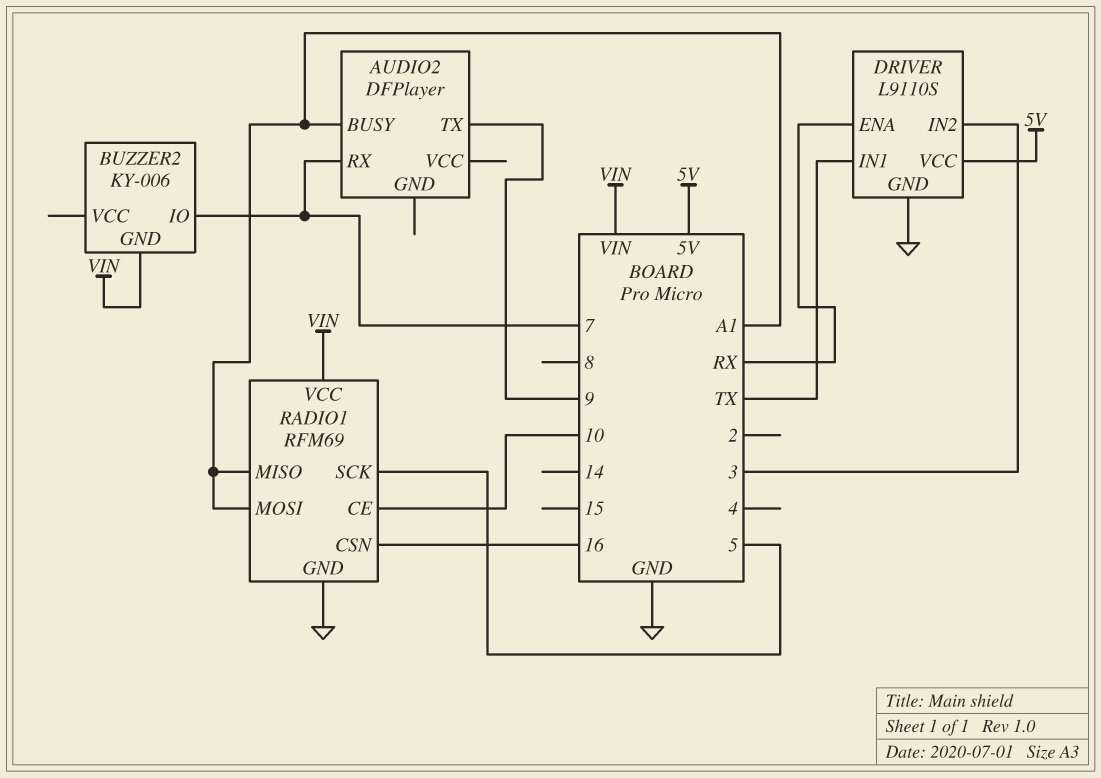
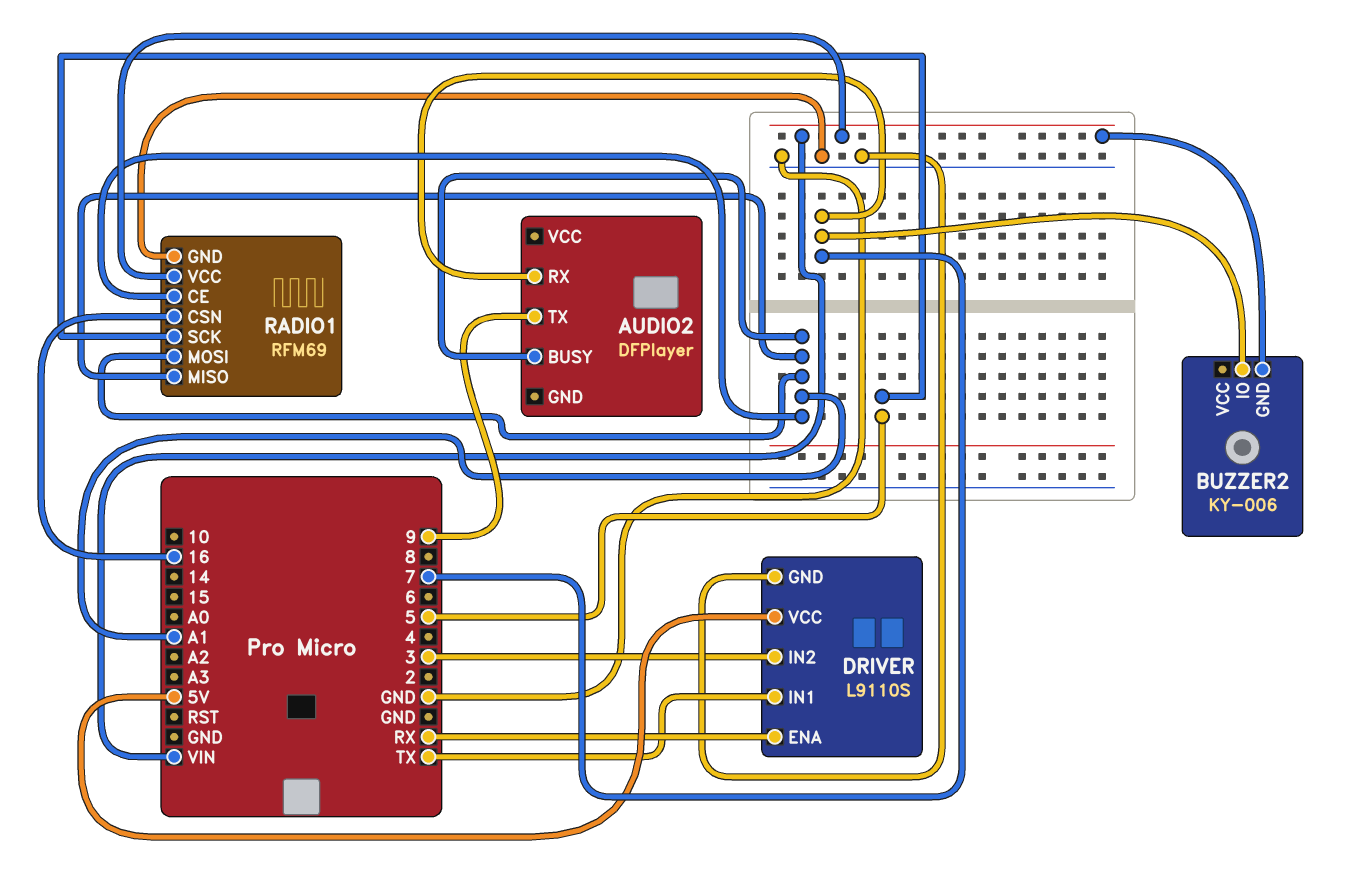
RADIO1 pin CE: 10 -> A1

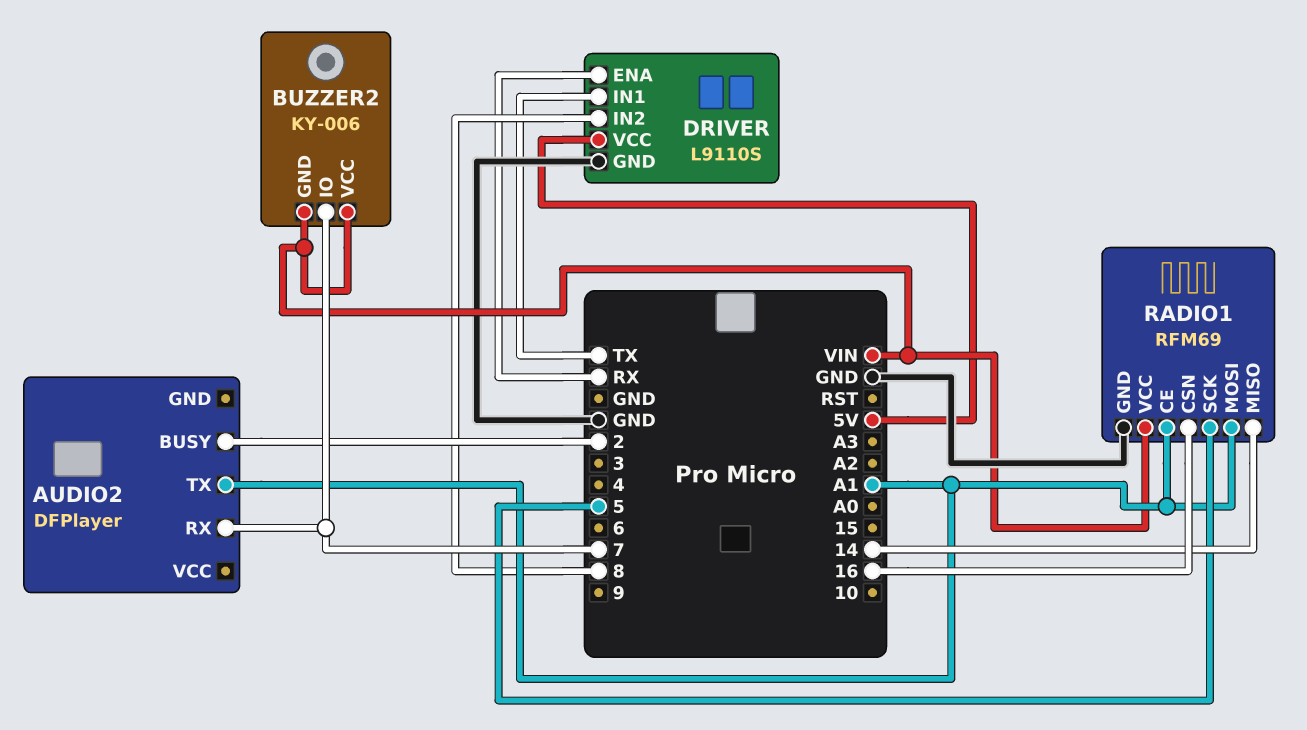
AUDIO2 pin BUSY: A1 -> 2
AUDIO2 pin TX: 9 -> A1
BUZZER2 pin VCC: none -> VIN
DRIVER pin IN2: 3 -> 8
RADIO1 pin MISO: A1 -> 14

